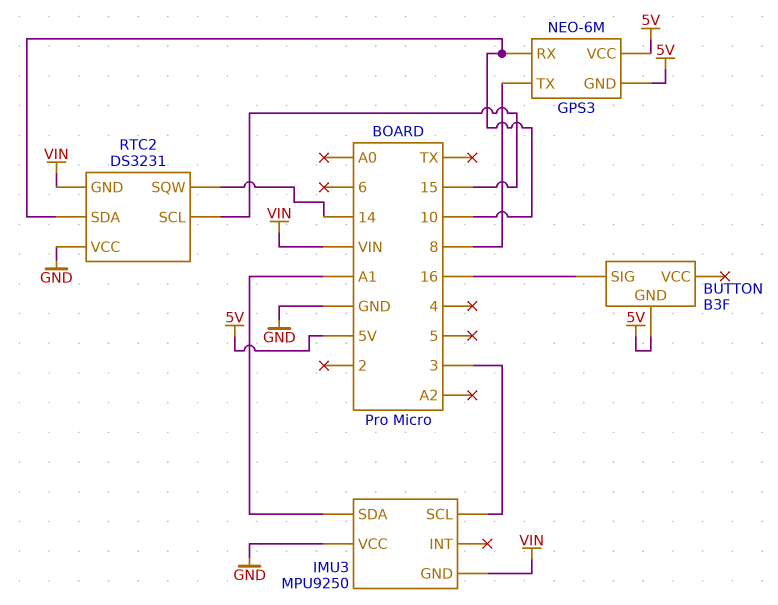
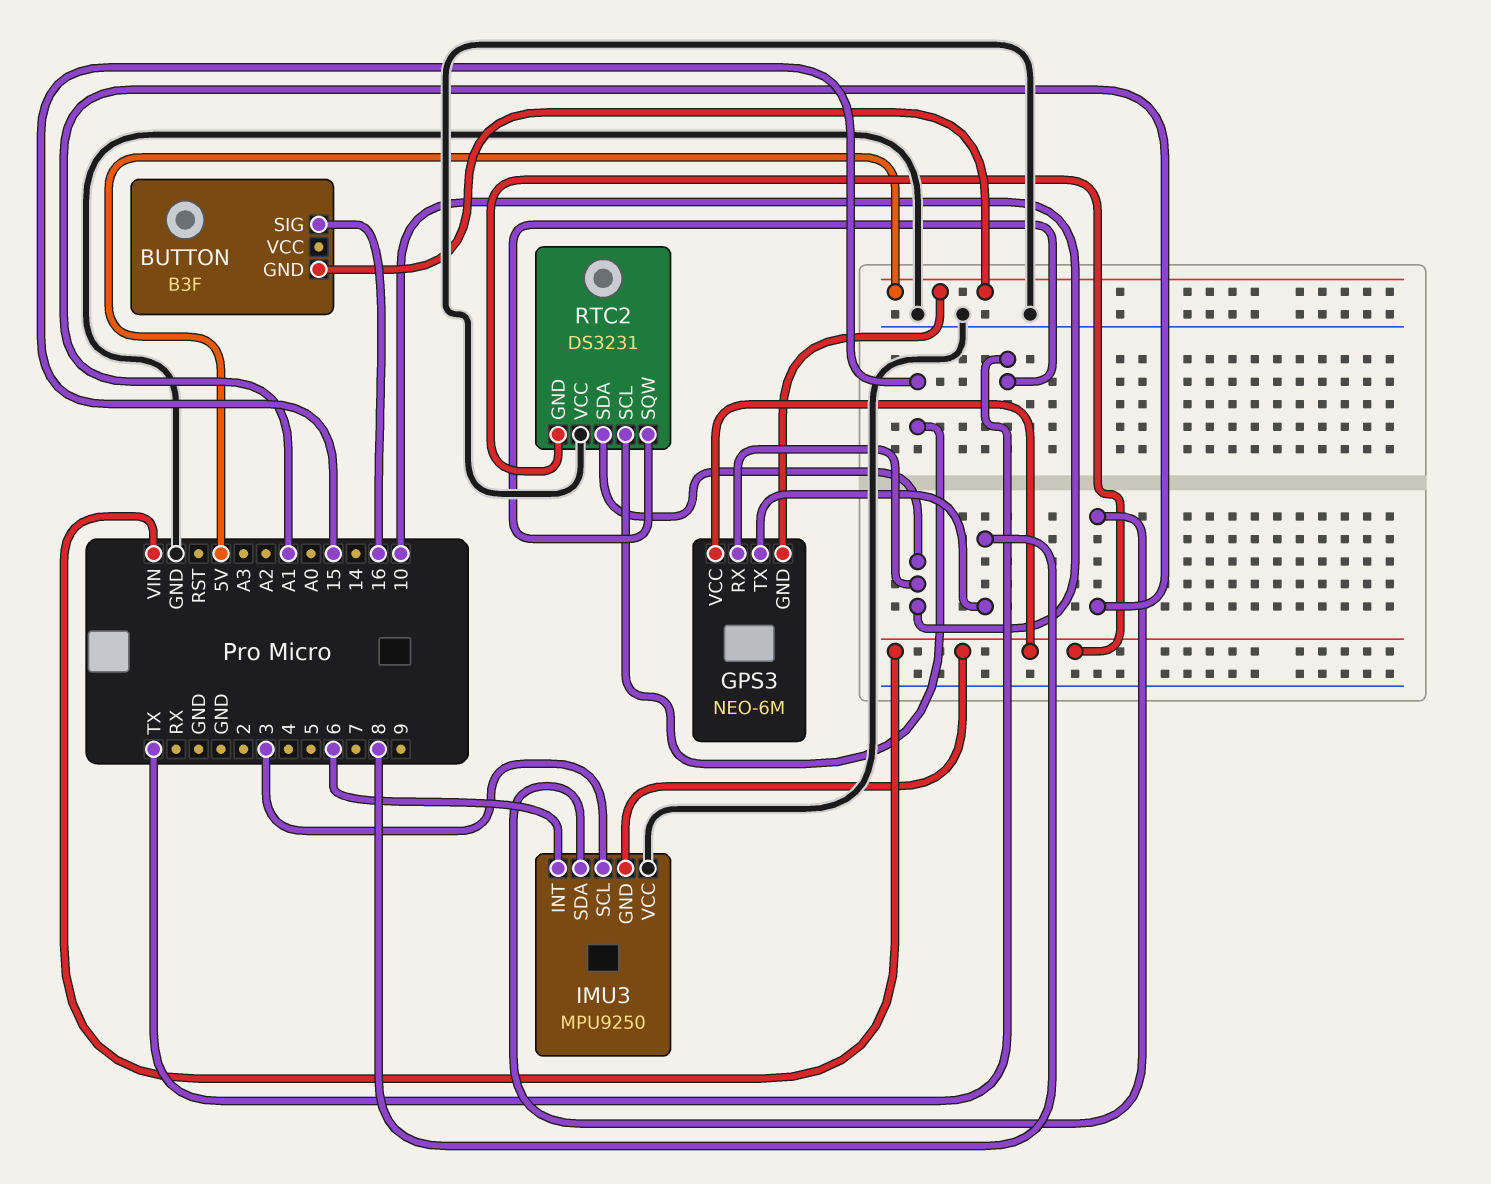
GPS3 pin VCC: 5V -> VIN
IMU3 pin INT: none -> 6
RTC2 pin SQW: 14 -> TX

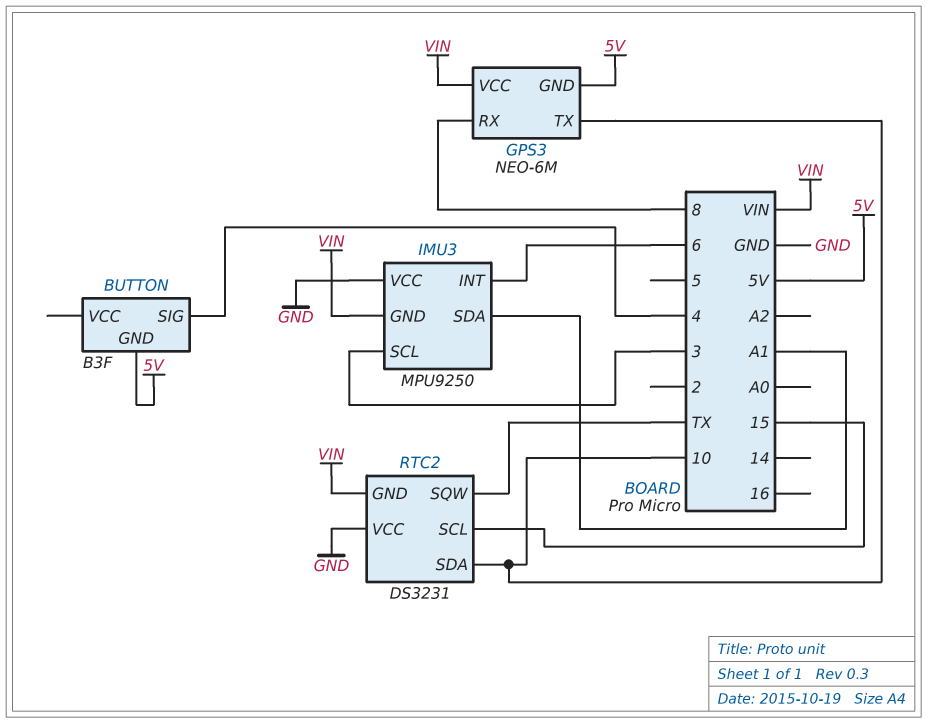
BUTTON pin SIG: 16 -> 4
GPS3 pin RX: 10 -> 8
GPS3 pin TX: 8 -> 10

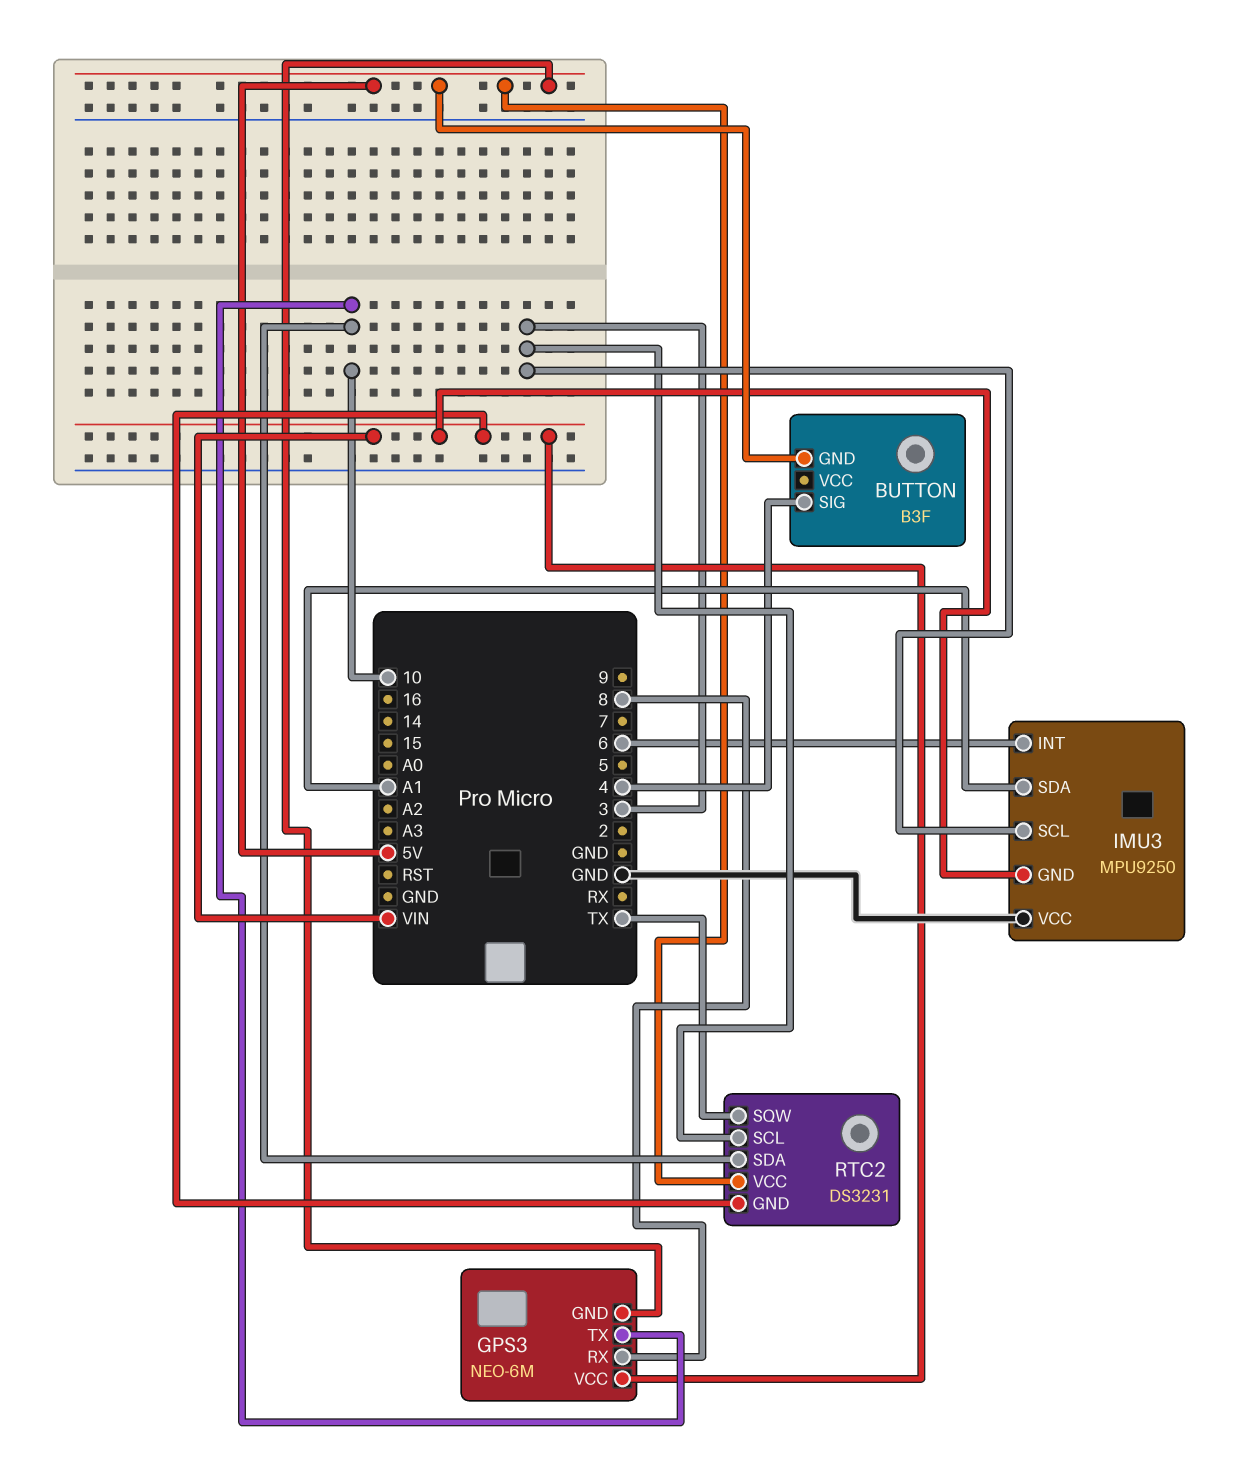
RTC2 pin SCL: 15 -> 3
RTC2 pin VCC: GND -> 5V

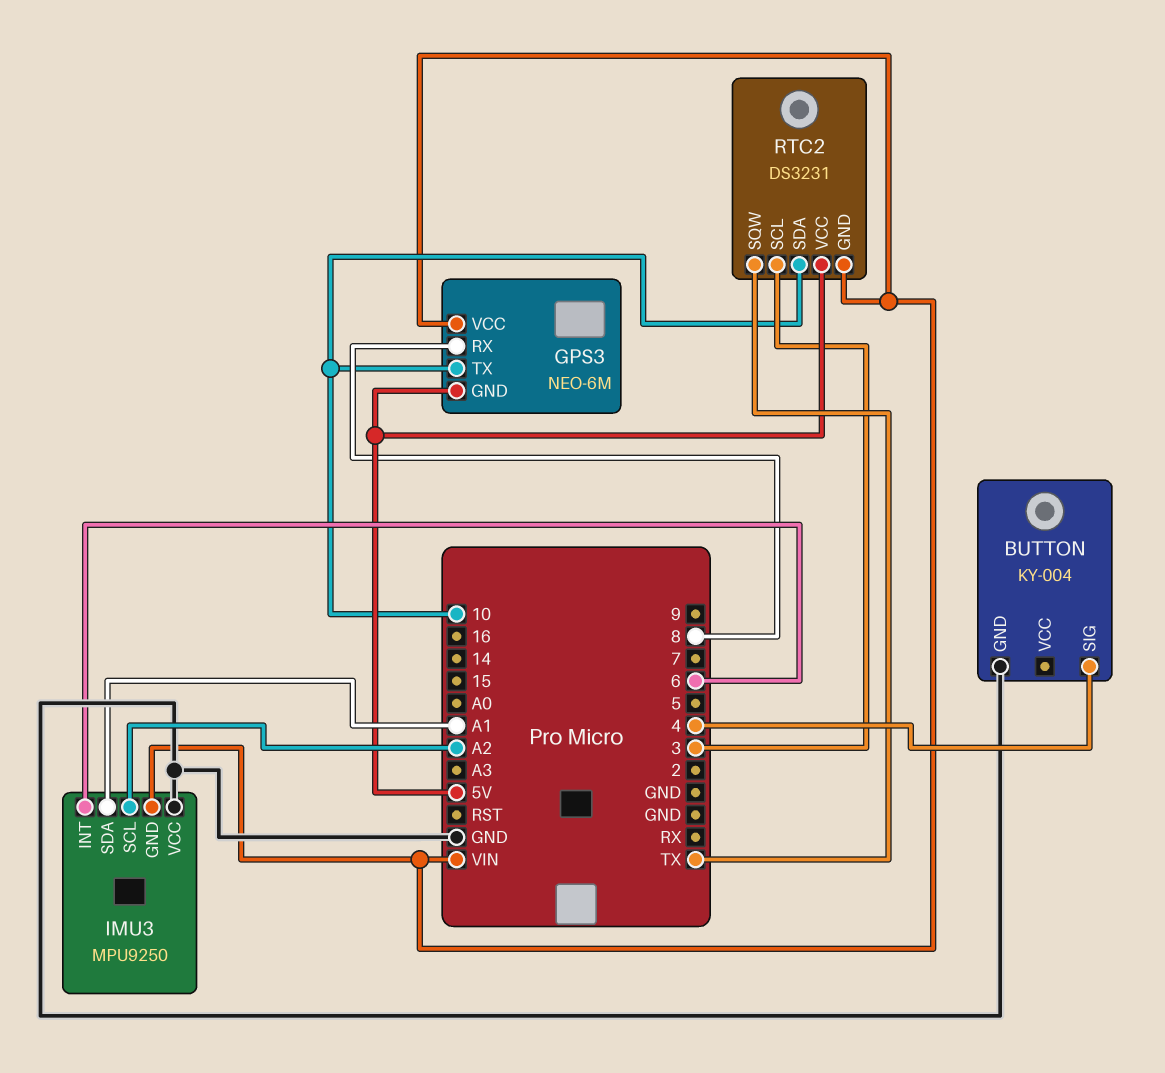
BUTTON: B3F -> KY-004
BUTTON pin GND: 5V -> GND
IMU3 pin SCL: 3 -> A2

